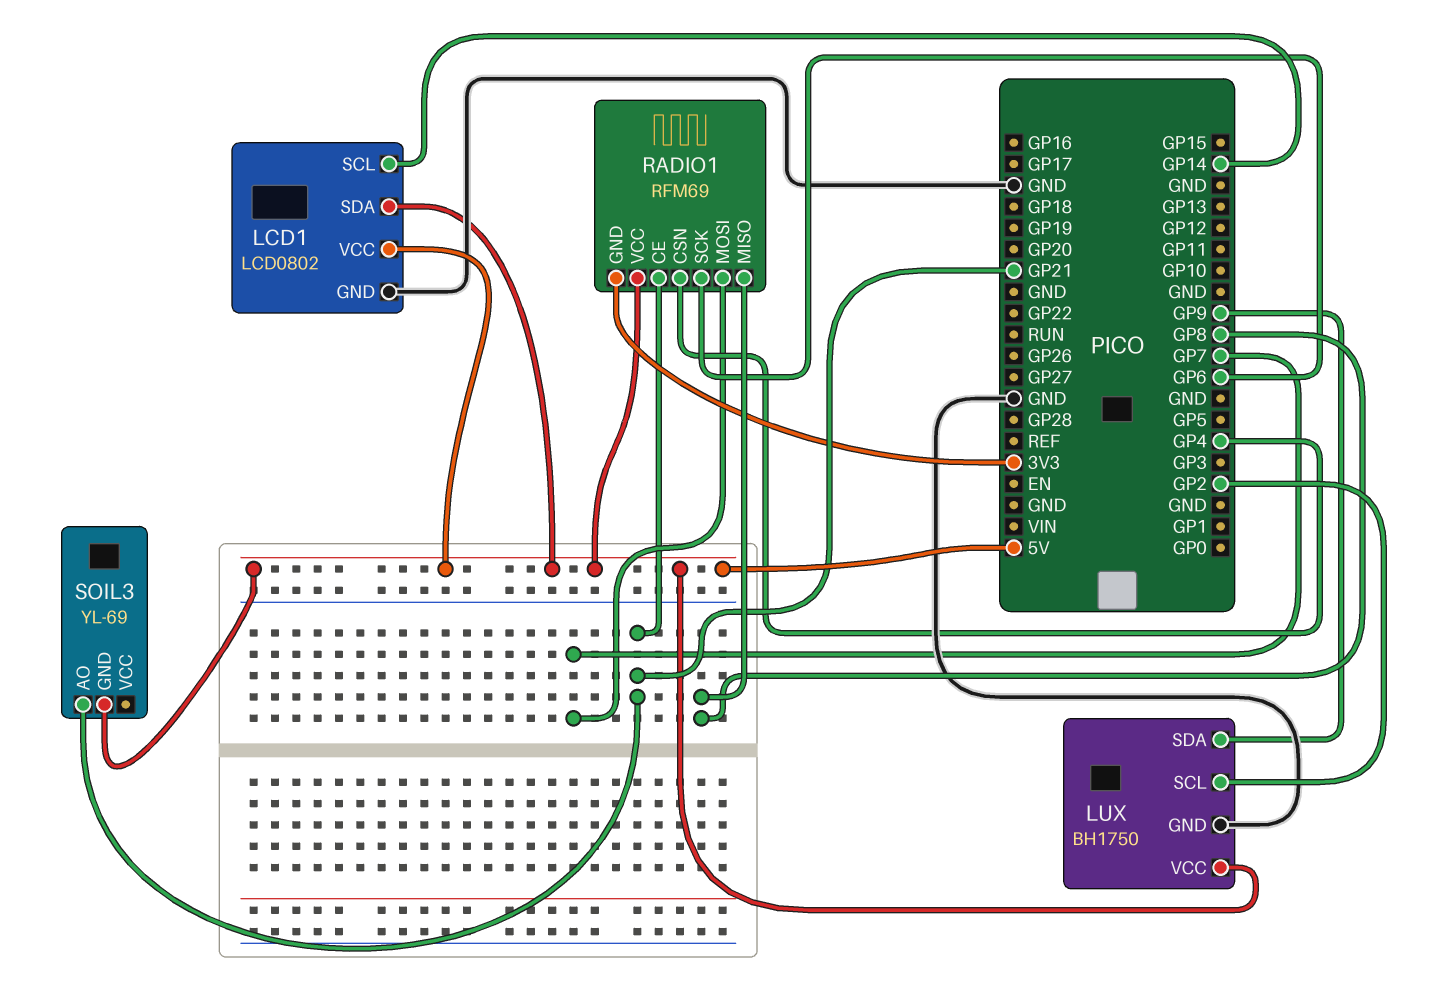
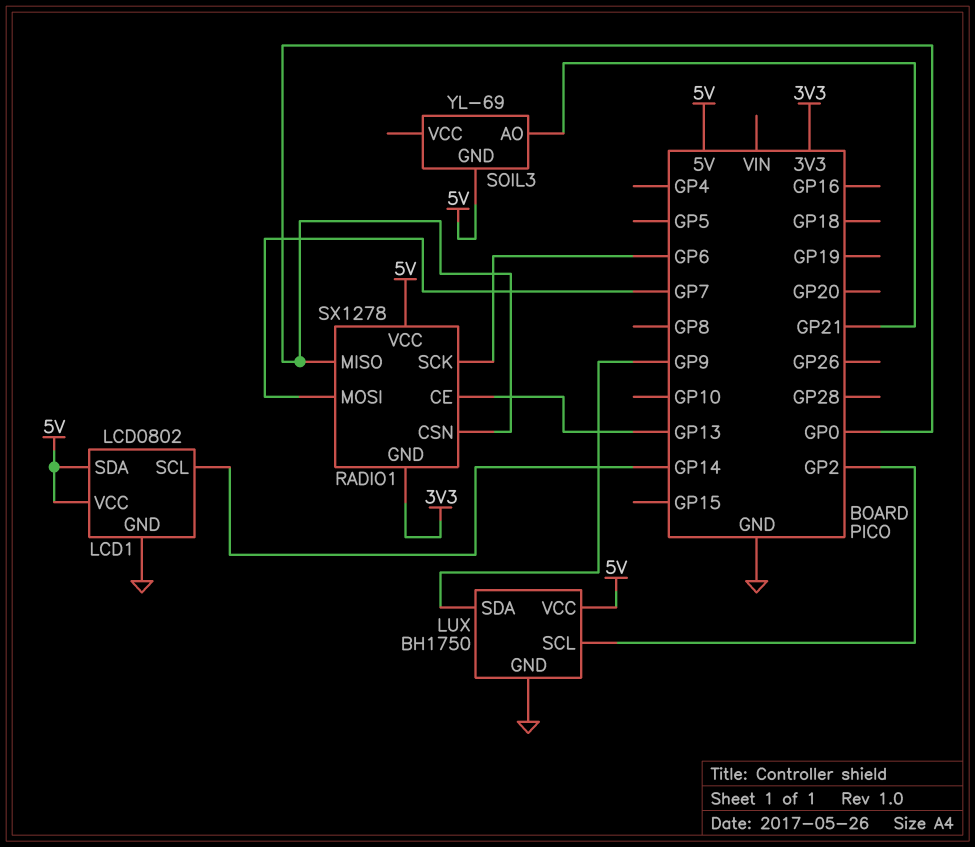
RADIO1: RFM69 -> SX1278
RADIO1 pin CE: GP21 -> GP13
RADIO1 pin CSN: GP4 -> GP0
RADIO1 pin MISO: GP8 -> GP0

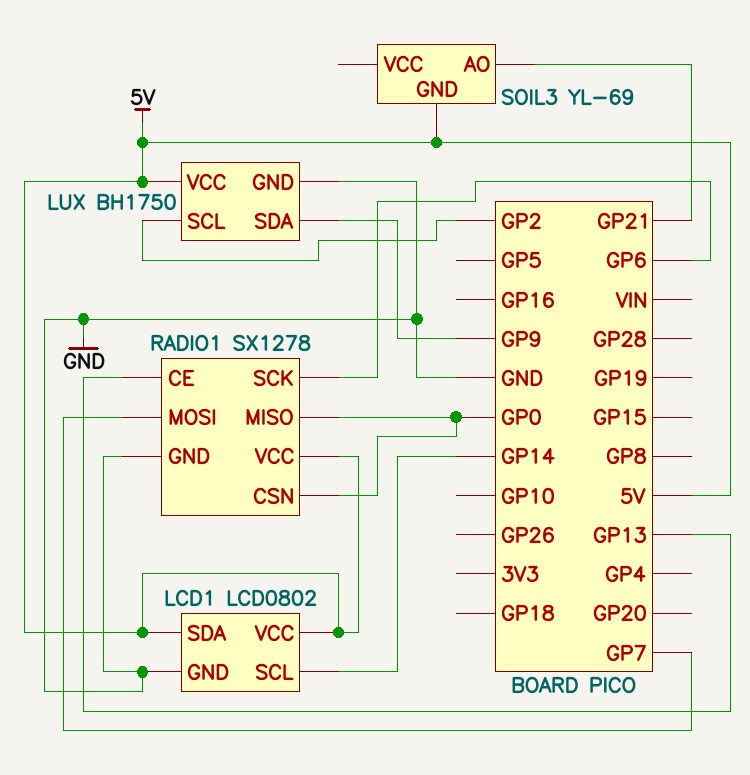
RADIO1 pin GND: 3V3 -> GND

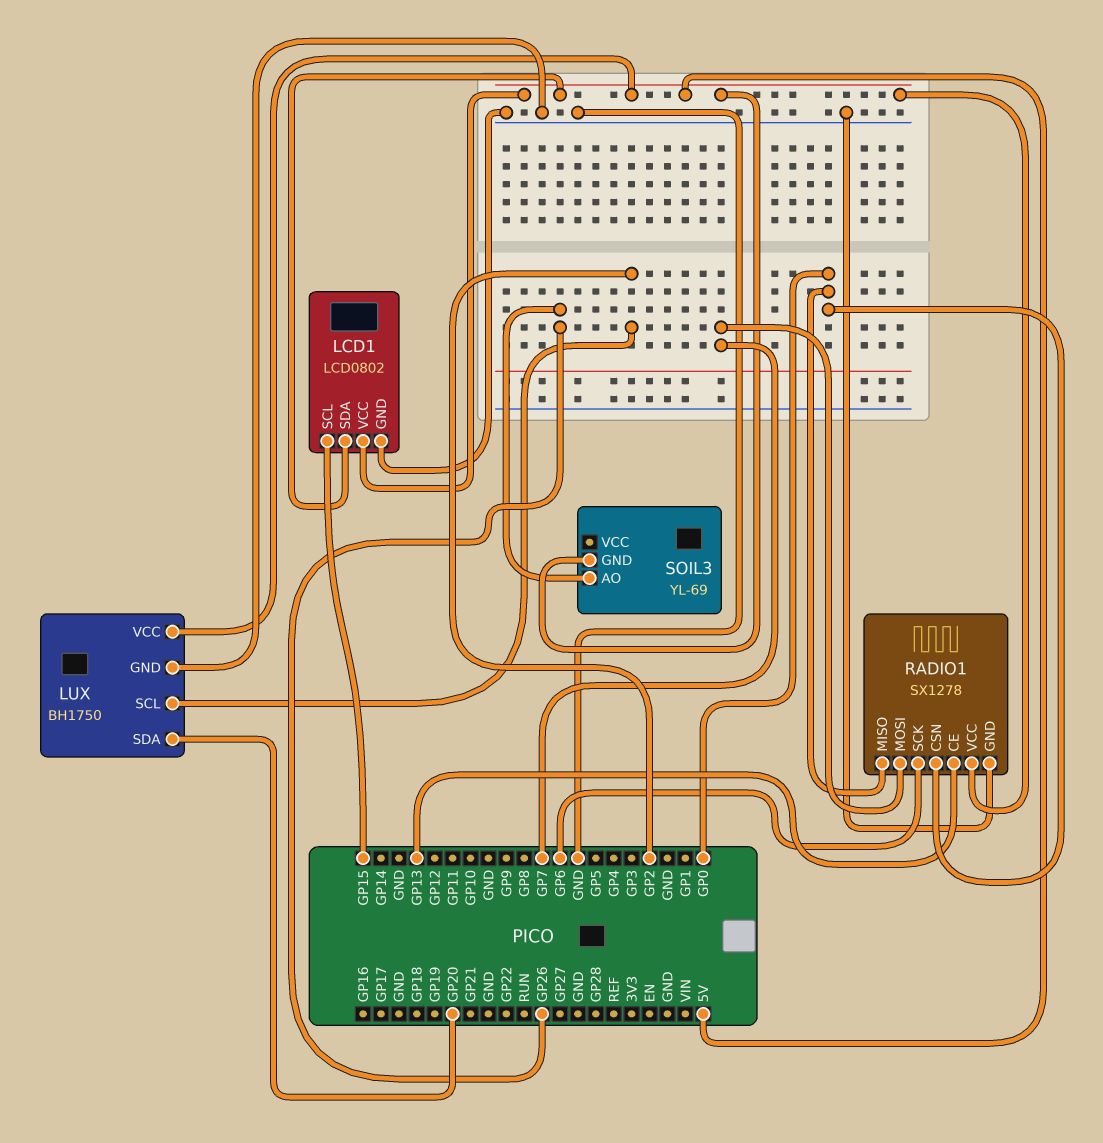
LCD1 pin SCL: GP14 -> GP15
LUX pin SDA: GP9 -> GP20
SOIL3 pin AO: GP21 -> GP26

